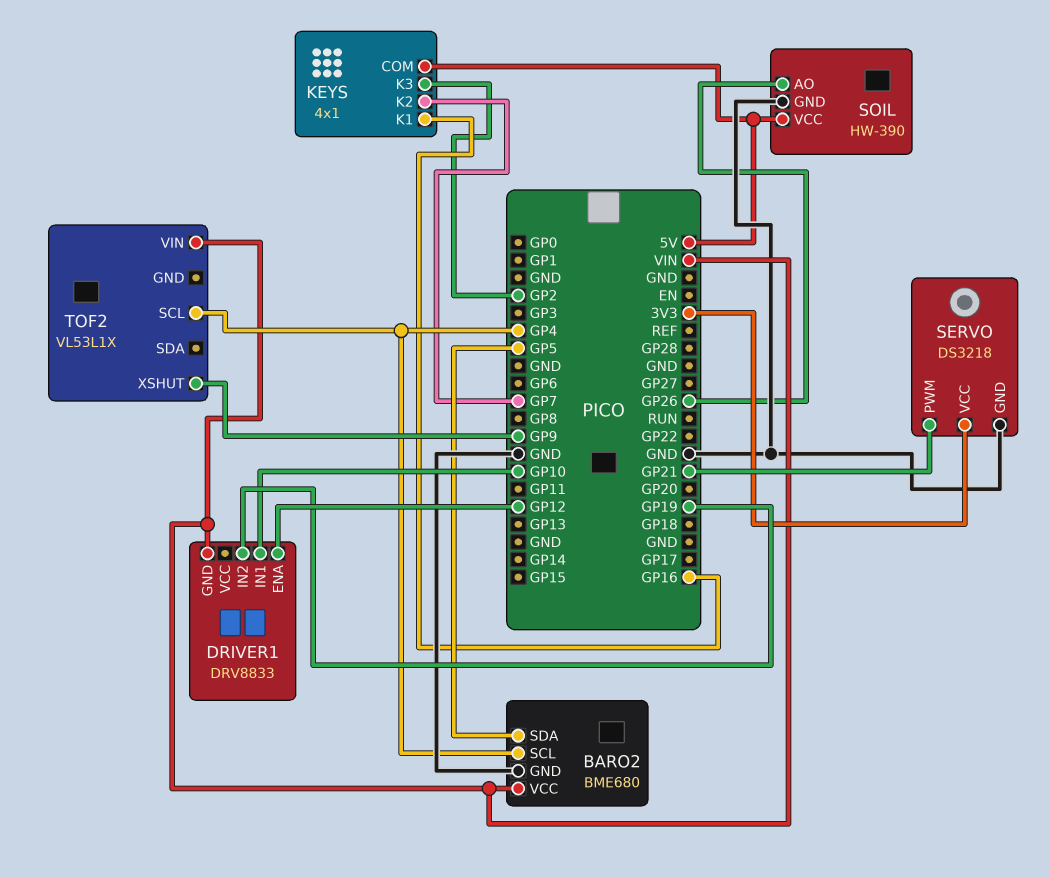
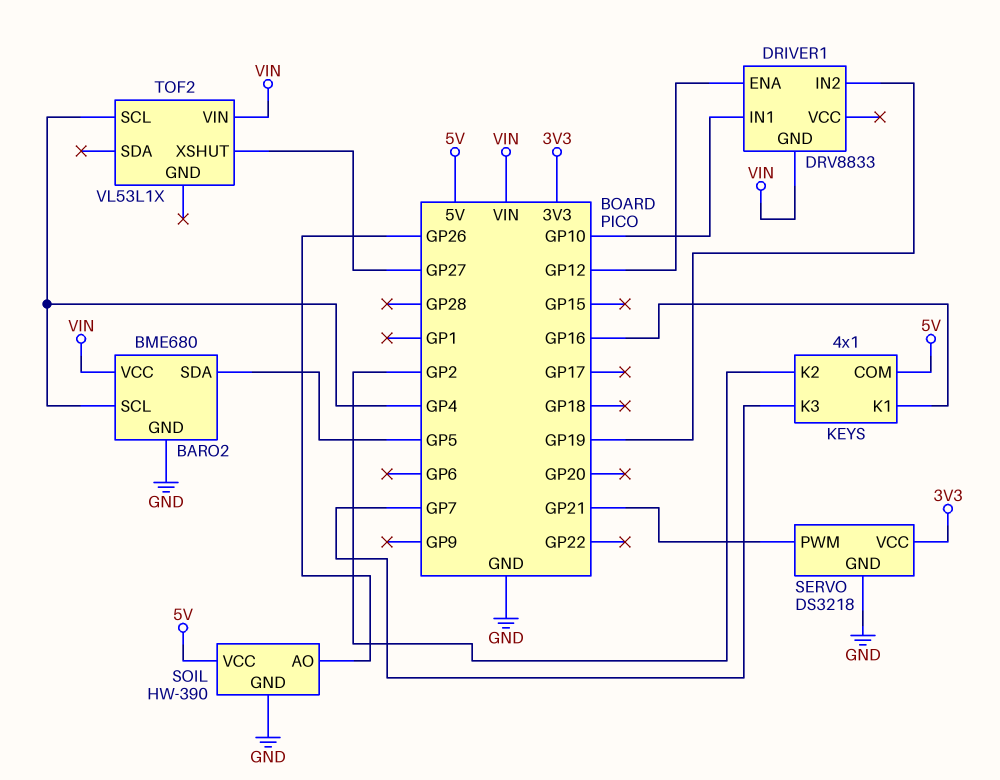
KEYS pin K2: GP7 -> GP2
KEYS pin K3: GP2 -> GP7
TOF2 pin XSHUT: GP9 -> GP27

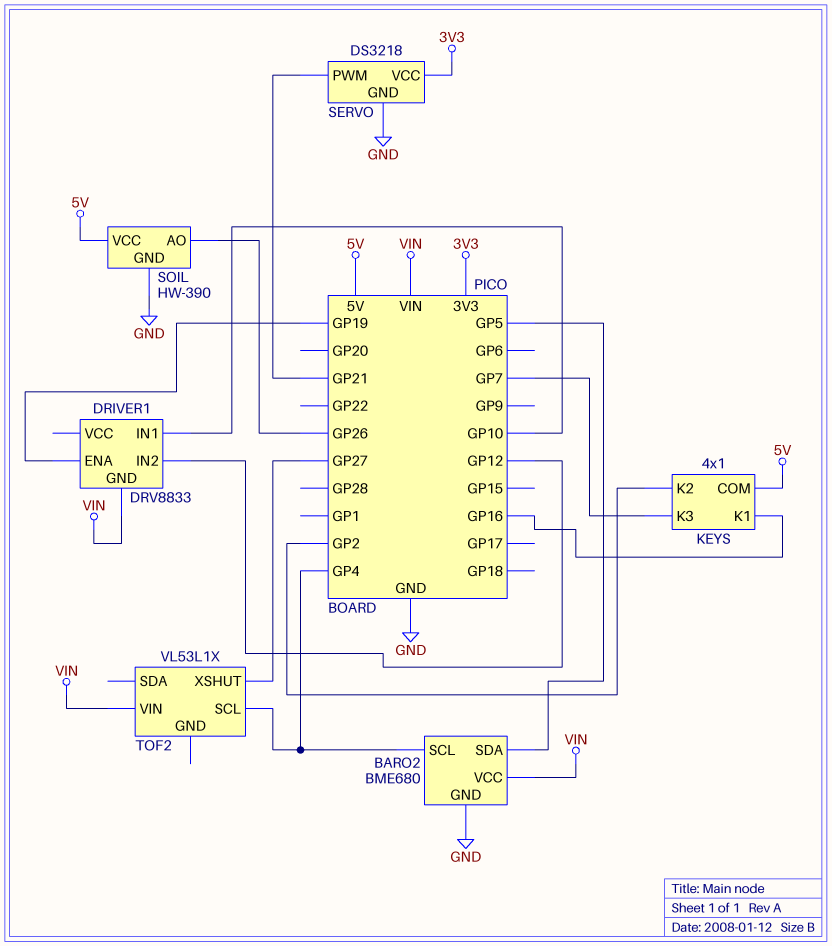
DRIVER1 pin ENA: GP12 -> GP19
DRIVER1 pin IN2: GP19 -> GP12

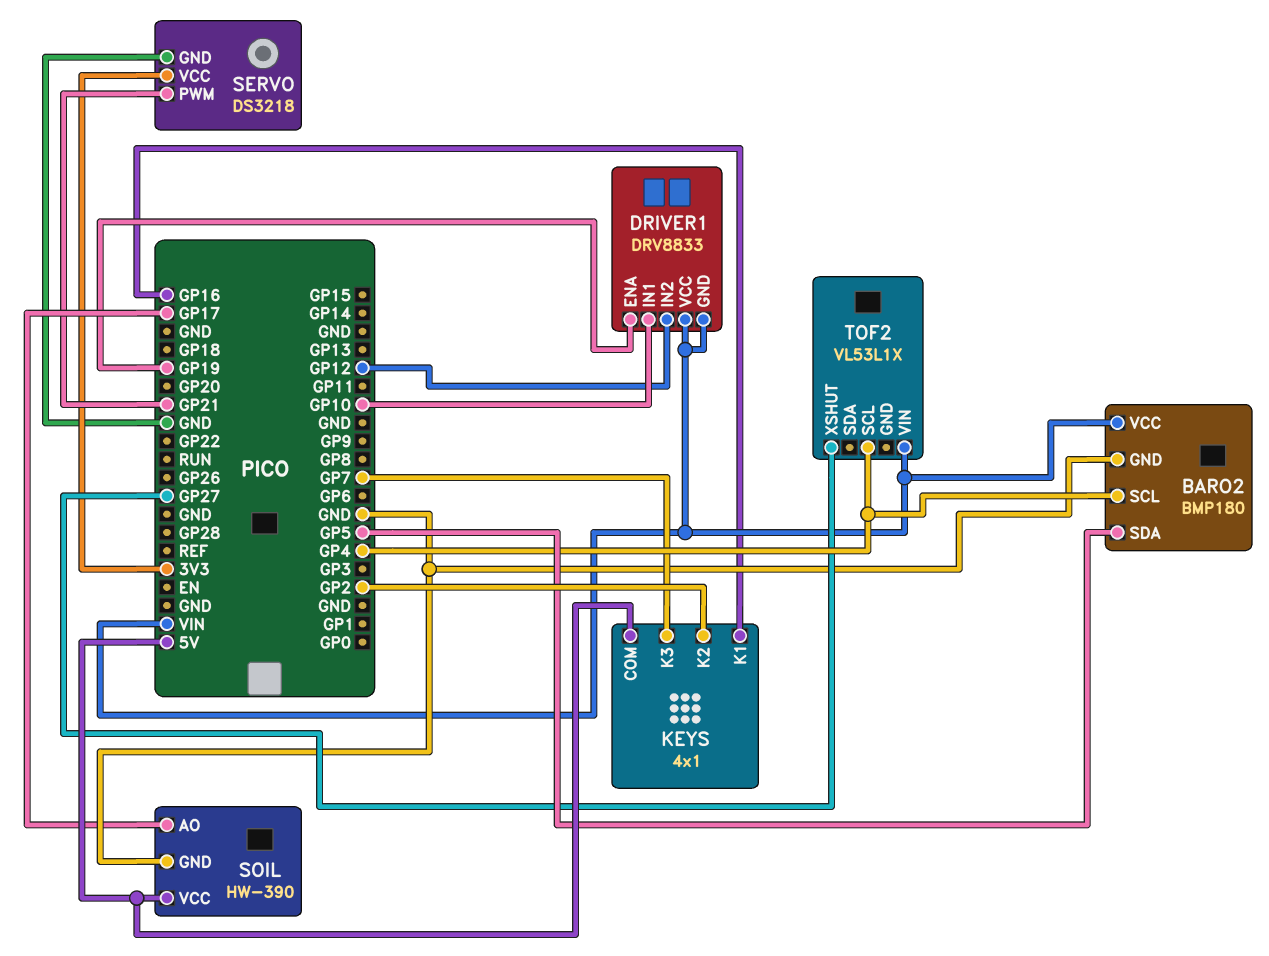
BARO2: BME680 -> BMP180
DRIVER1 pin VCC: none -> VIN
SOIL pin AO: GP26 -> GP17

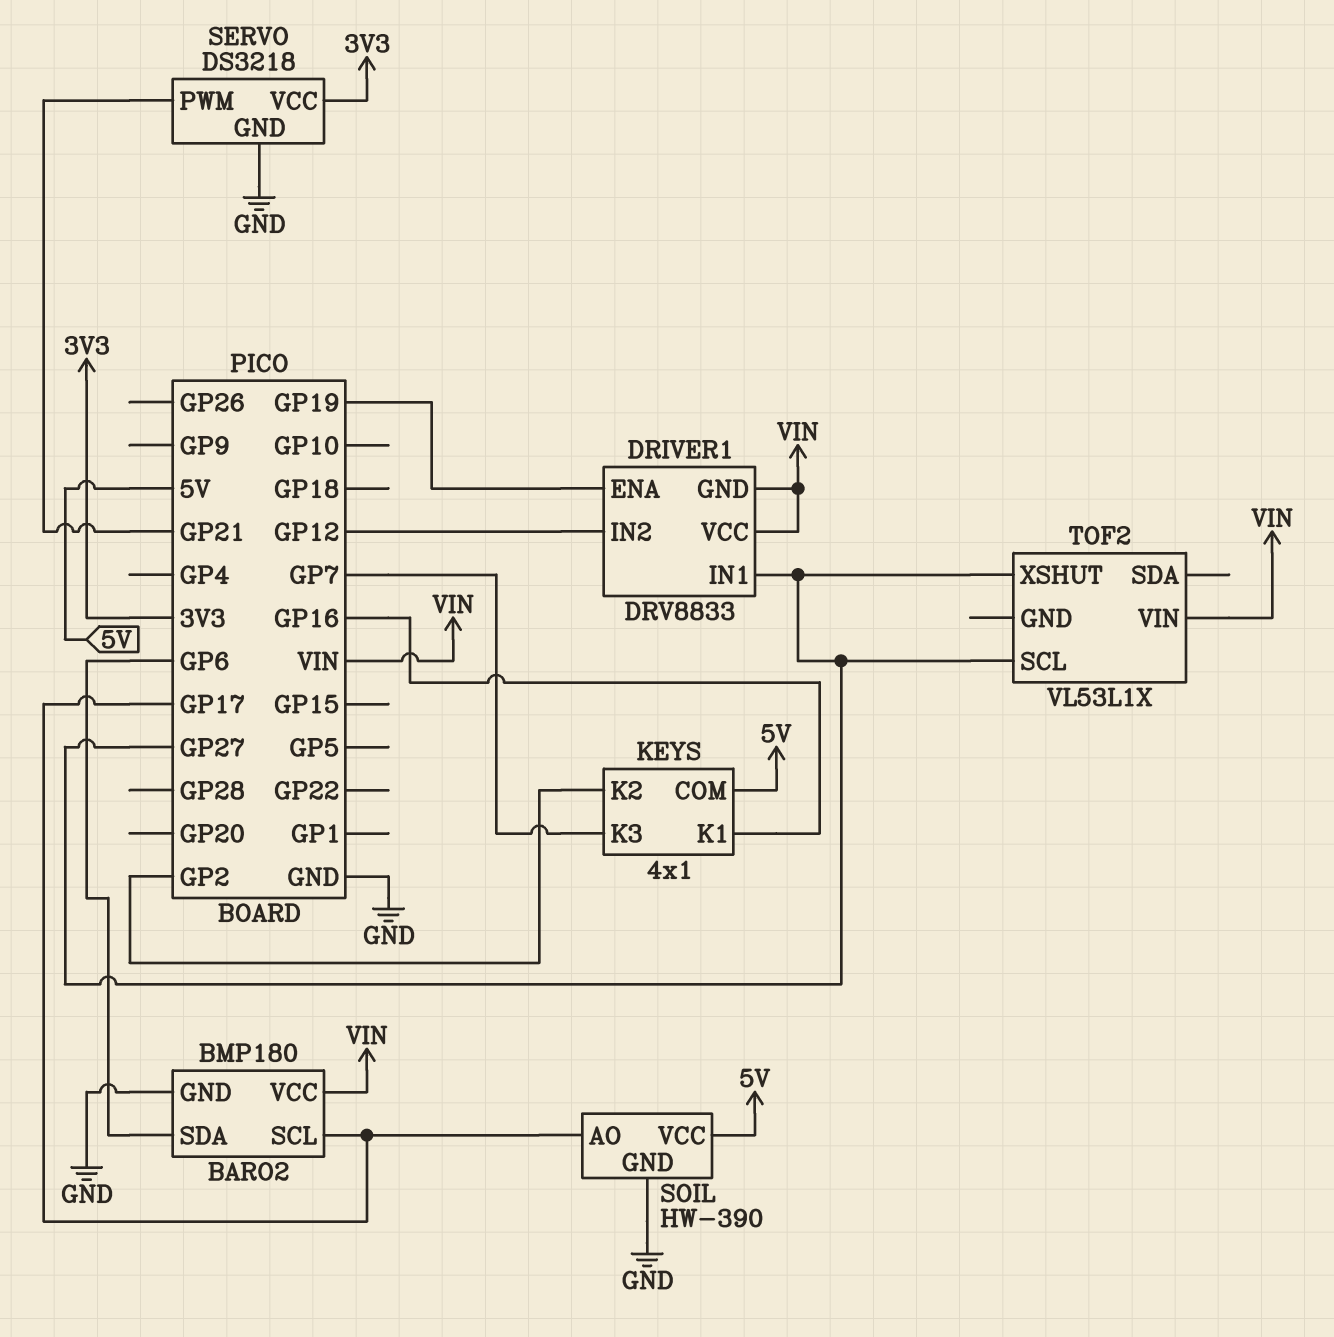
BARO2 pin SCL: GP4 -> GP17
BARO2 pin SDA: GP5 -> GP6
DRIVER1 pin IN1: GP10 -> GP27
TOF2 pin SCL: GP4 -> GP27

